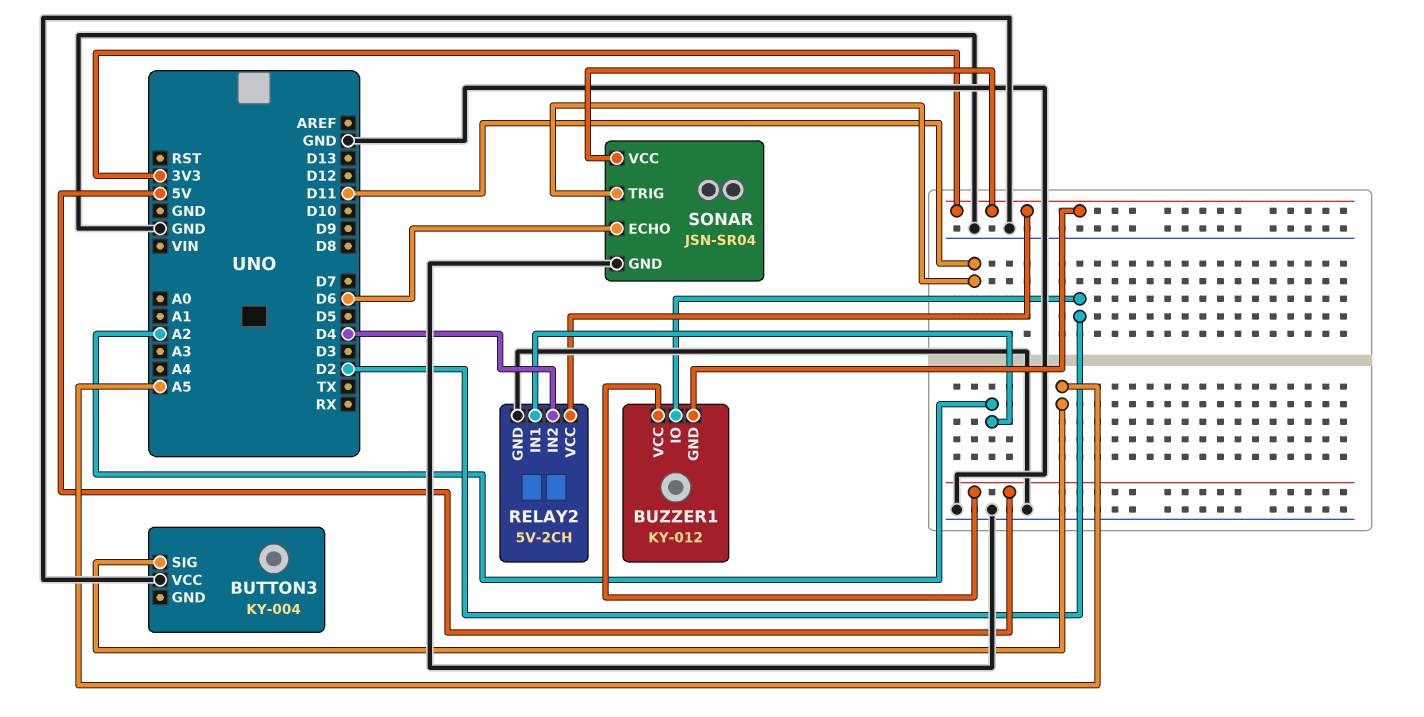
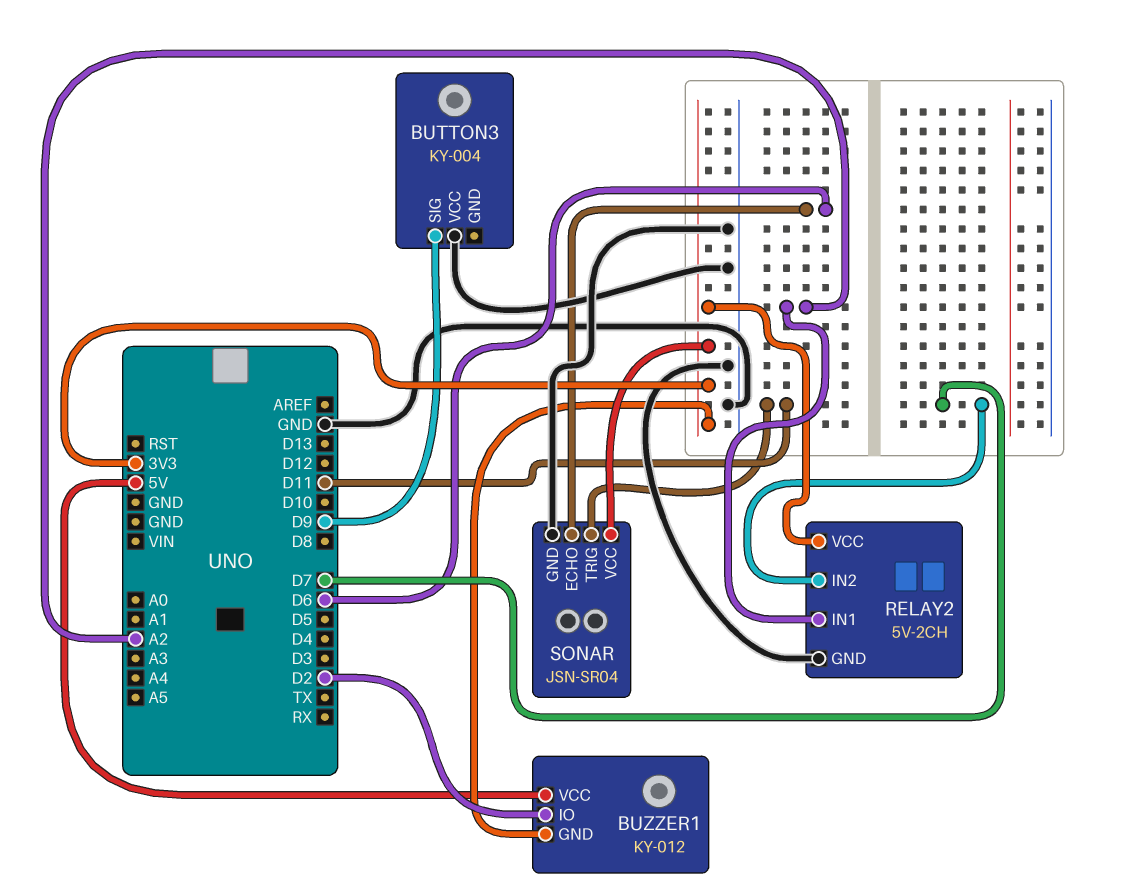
BUTTON3 pin SIG: A5 -> D9
RELAY2 pin IN2: D4 -> D7

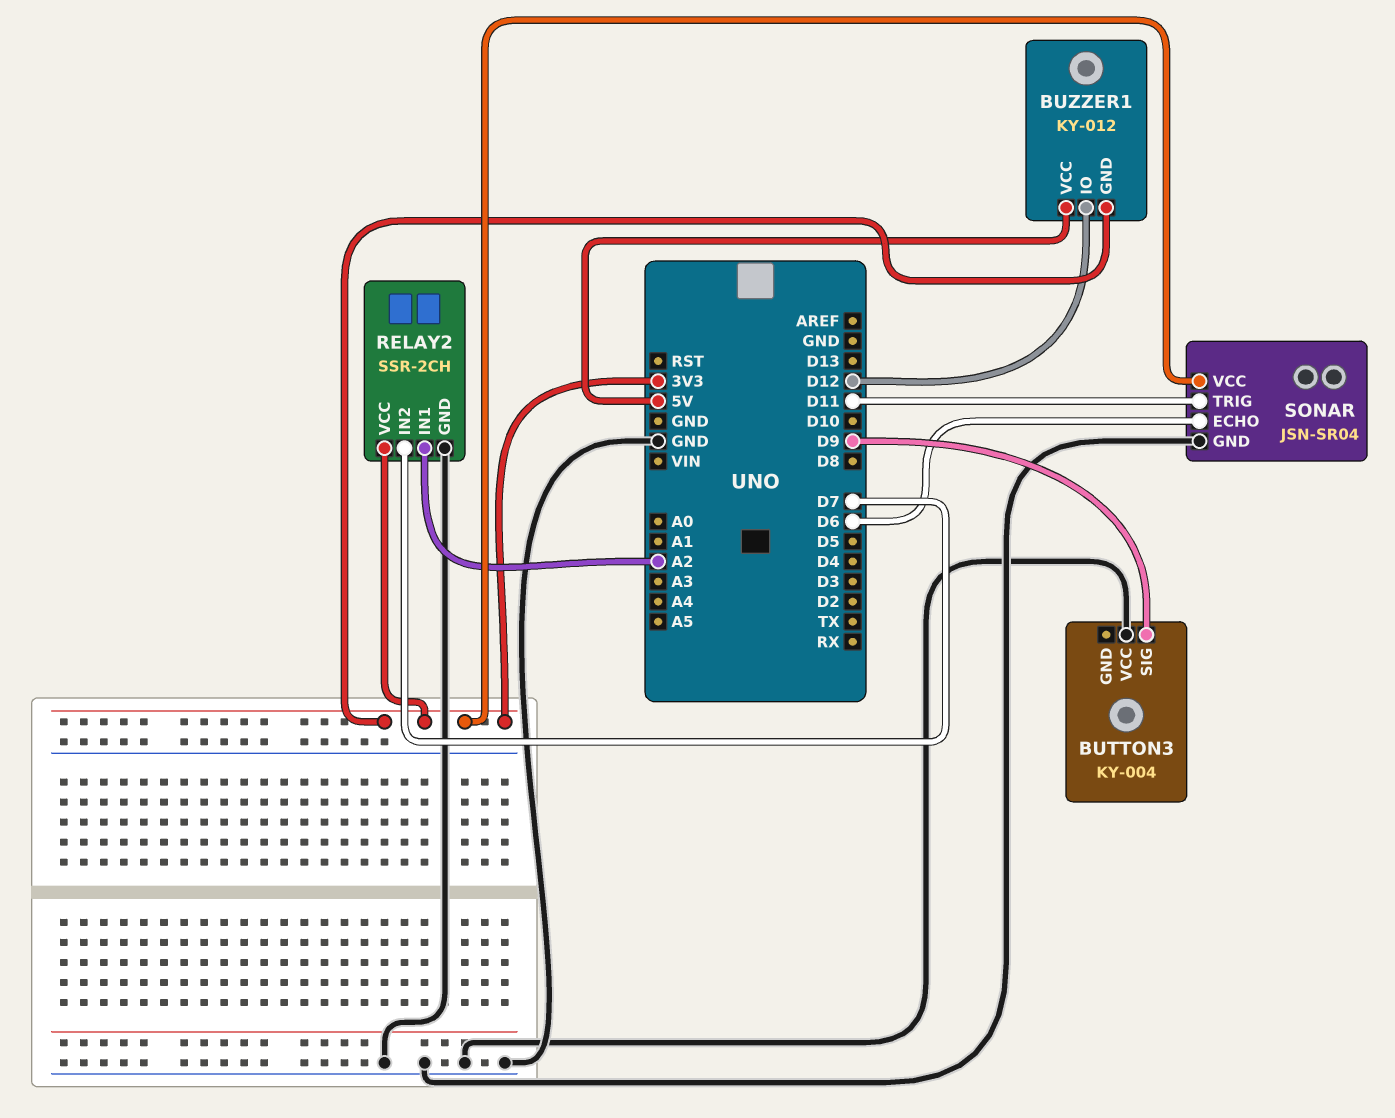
BUZZER1 pin IO: D2 -> D12
RELAY2: 5V-2CH -> SSR-2CH

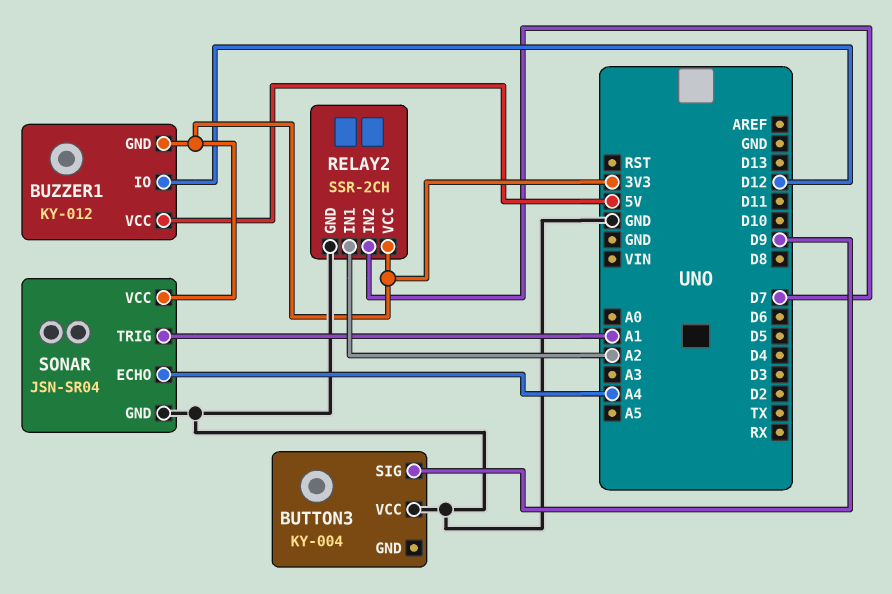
SONAR pin ECHO: D6 -> A4
SONAR pin TRIG: D11 -> A1

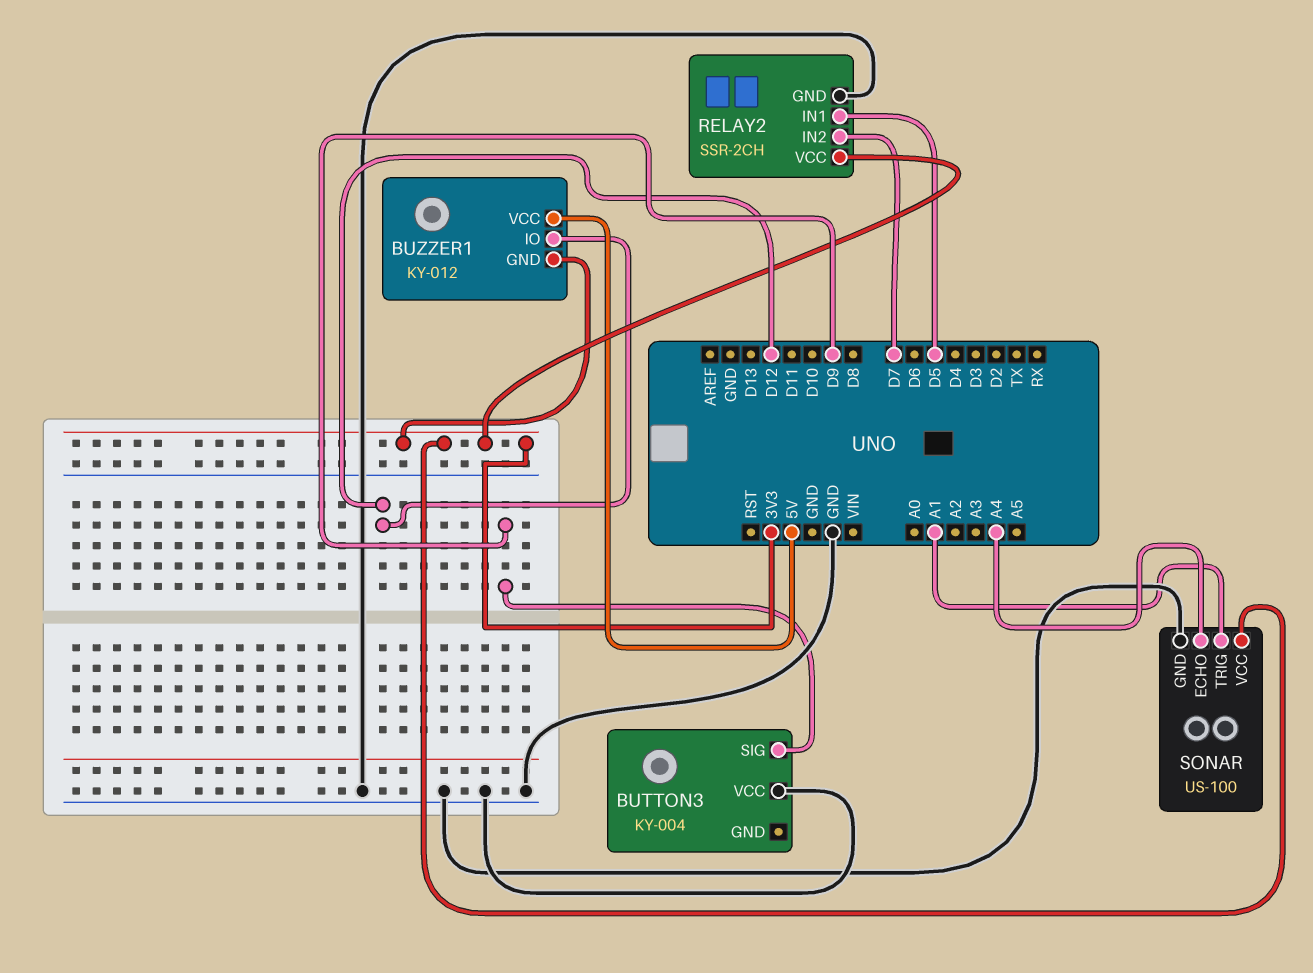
RELAY2 pin IN1: A2 -> D5
SONAR: JSN-SR04 -> US-100

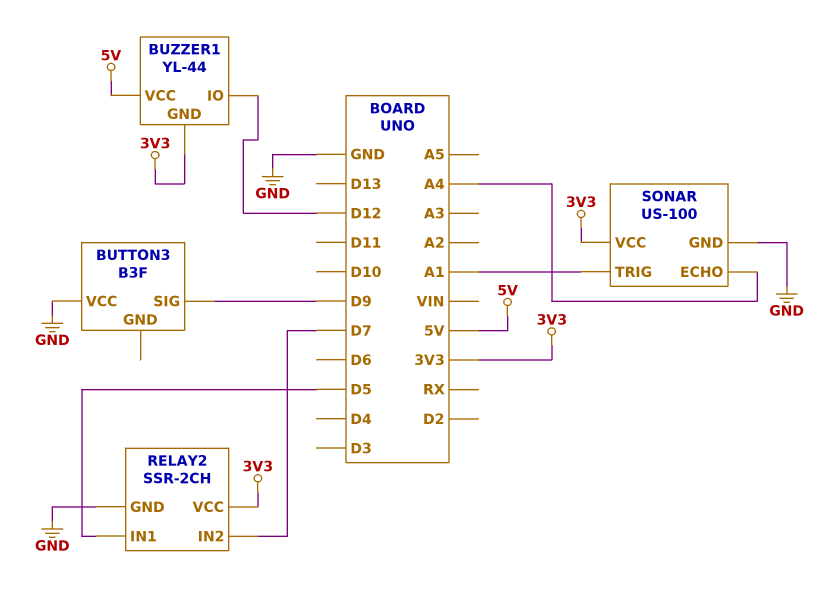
BUTTON3: KY-004 -> B3F
BUZZER1: KY-012 -> YL-44

